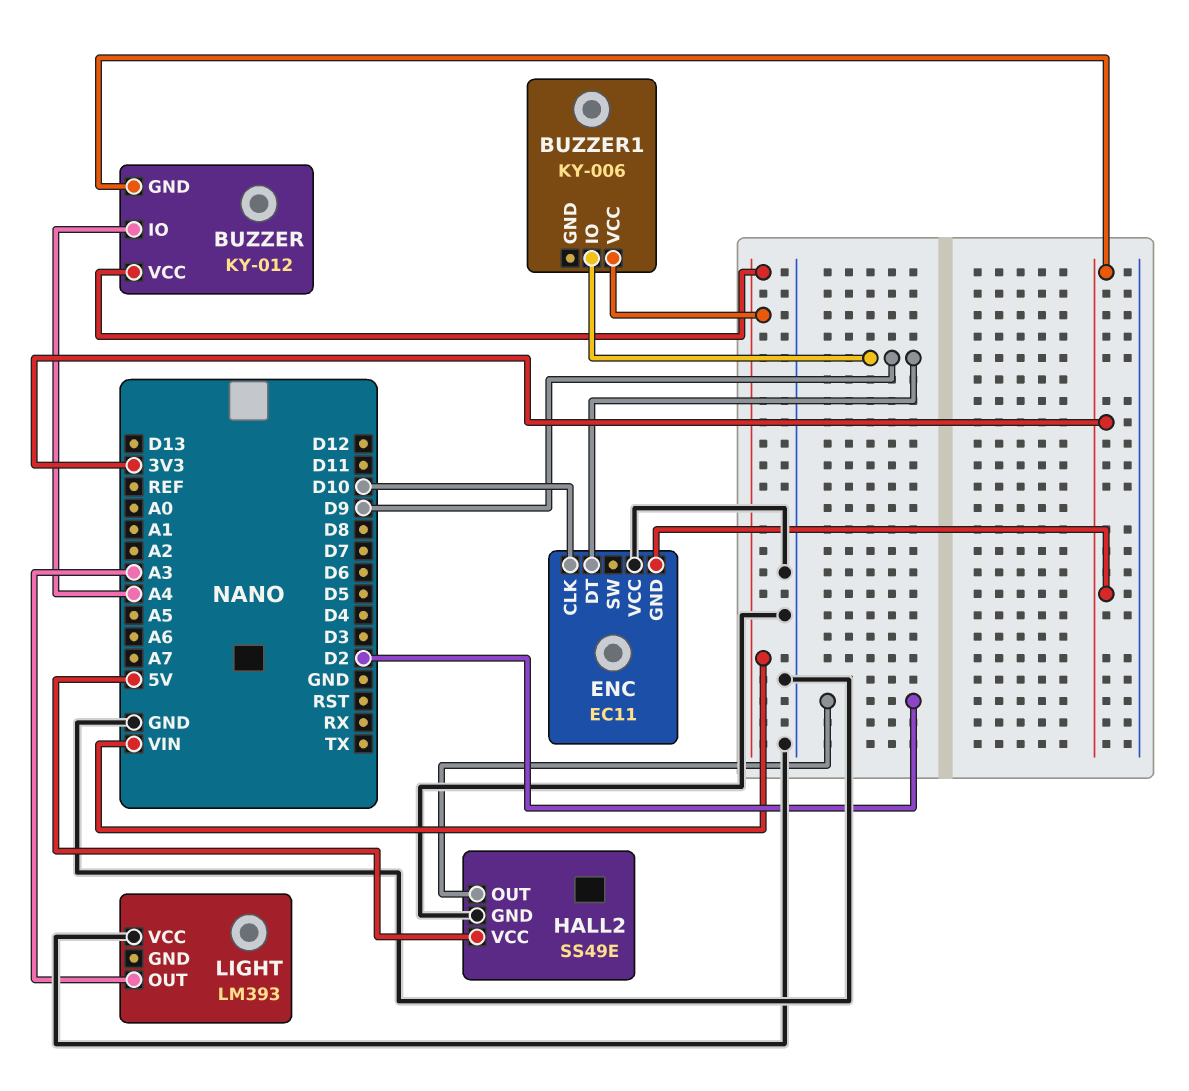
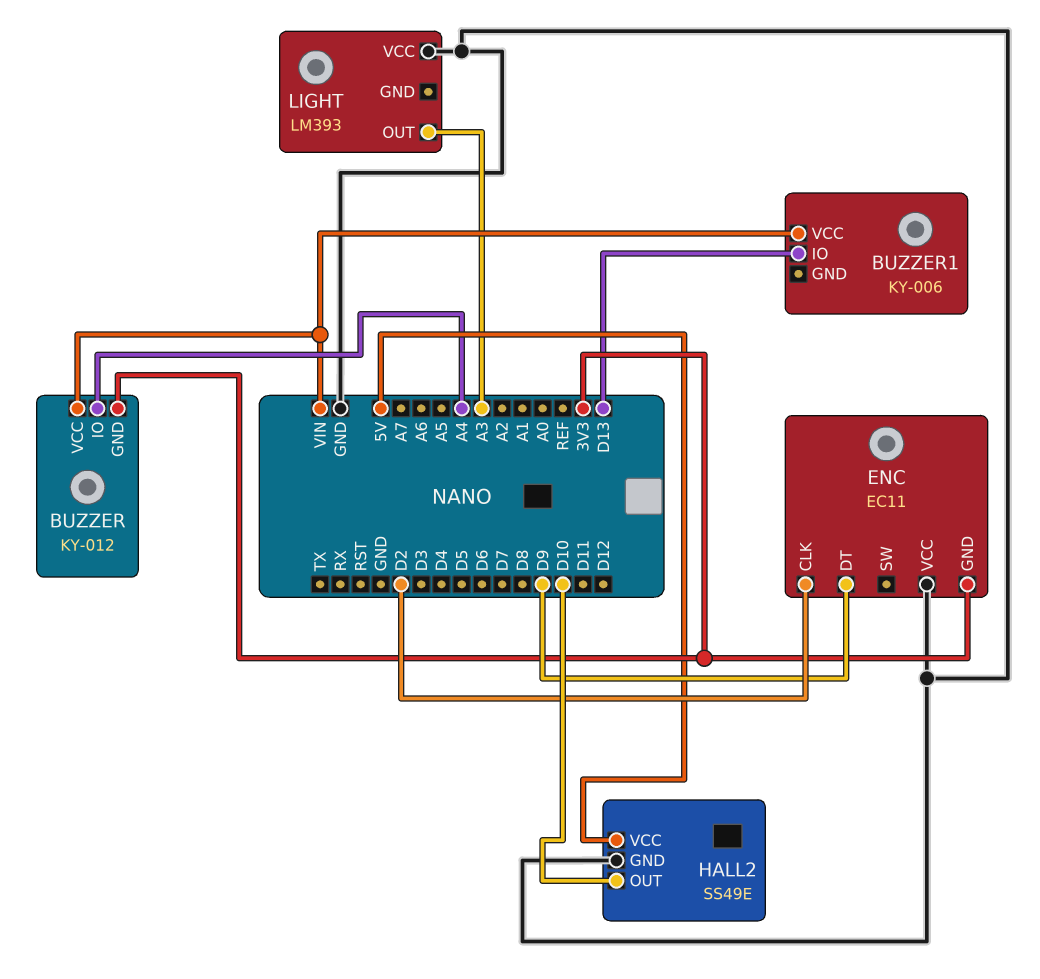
BUZZER1 pin IO: D9 -> D13
ENC pin CLK: D10 -> D2
HALL2 pin OUT: D2 -> D10

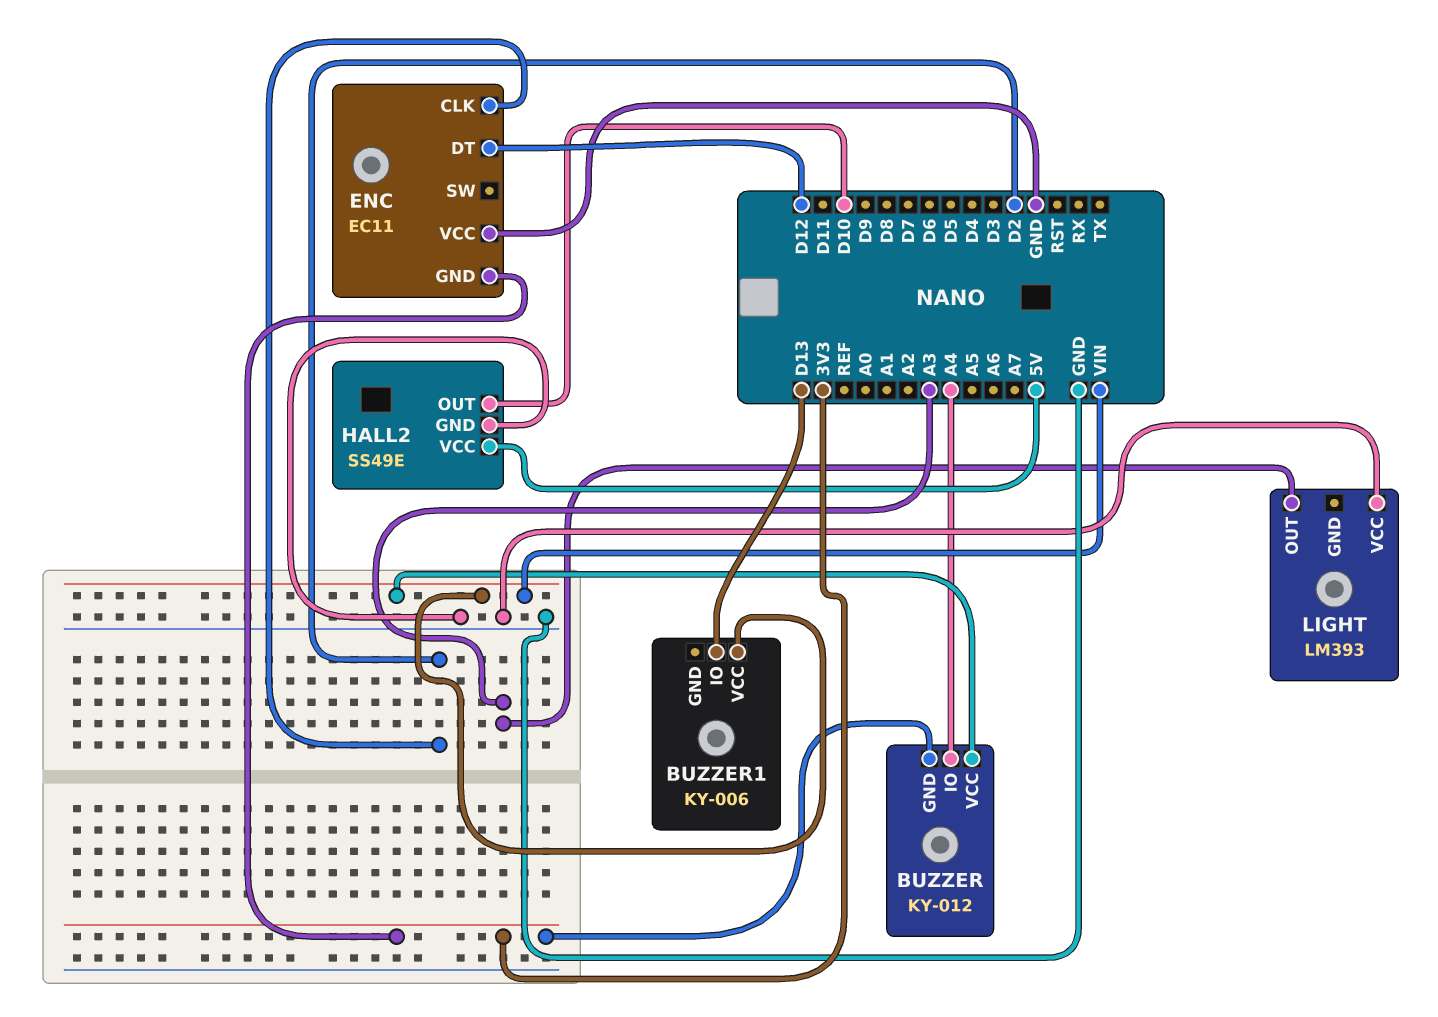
ENC pin DT: D9 -> D12

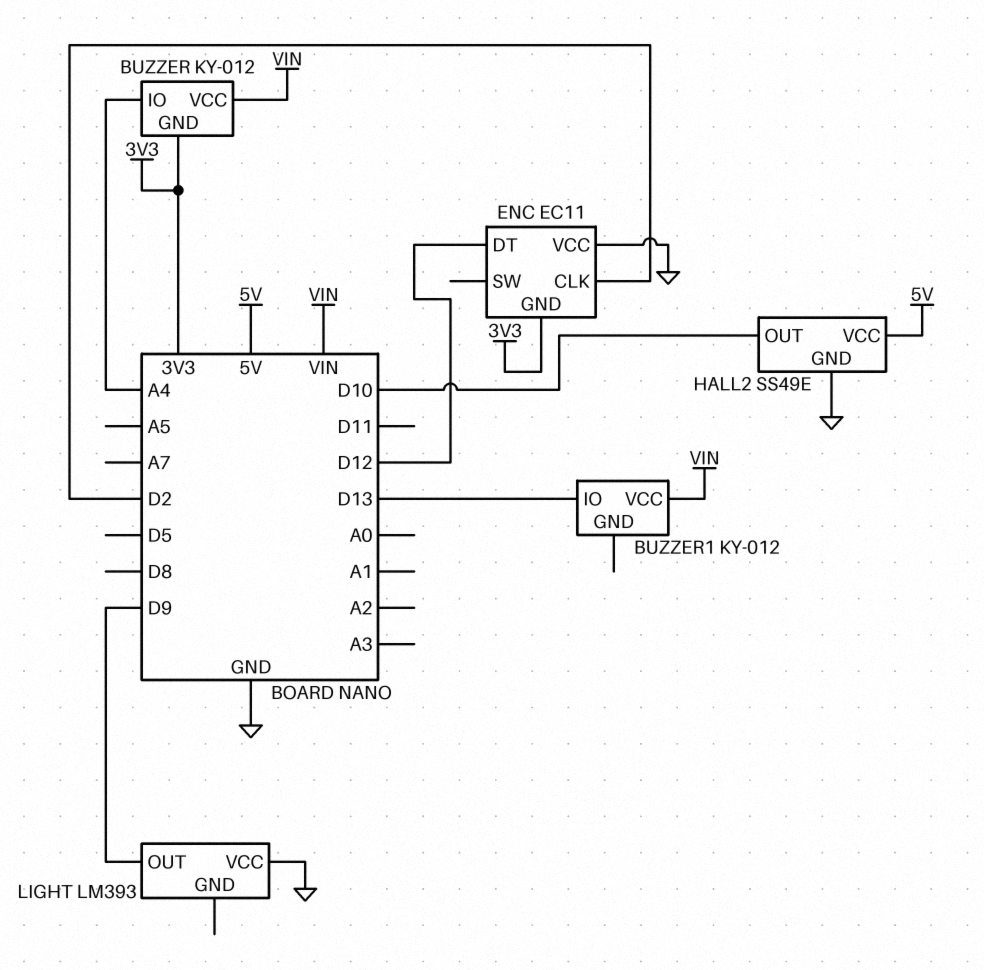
BUZZER1: KY-006 -> KY-012
LIGHT pin OUT: A3 -> D9

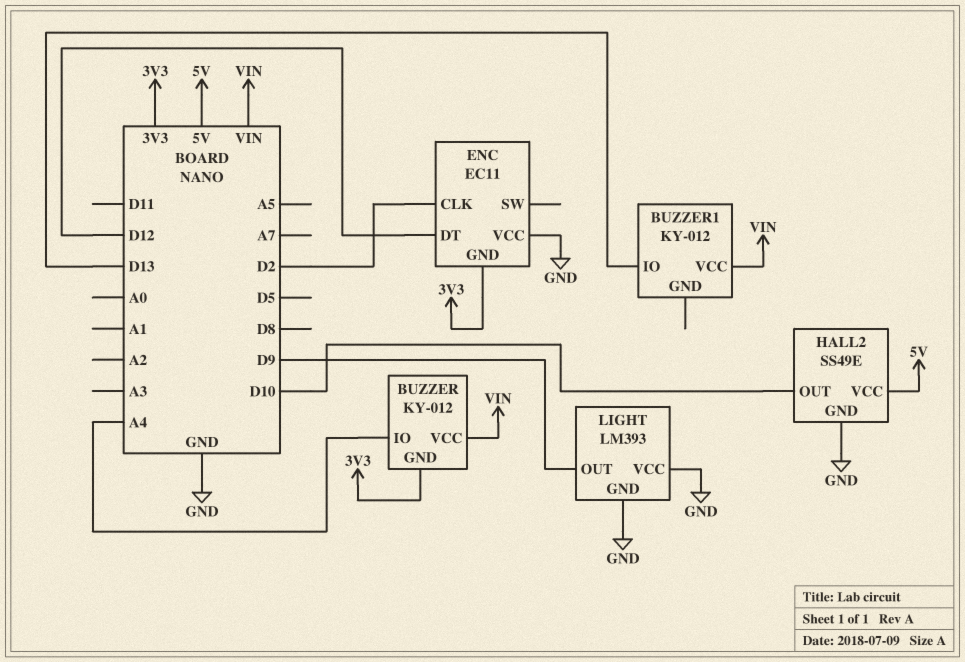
LIGHT pin GND: none -> GND

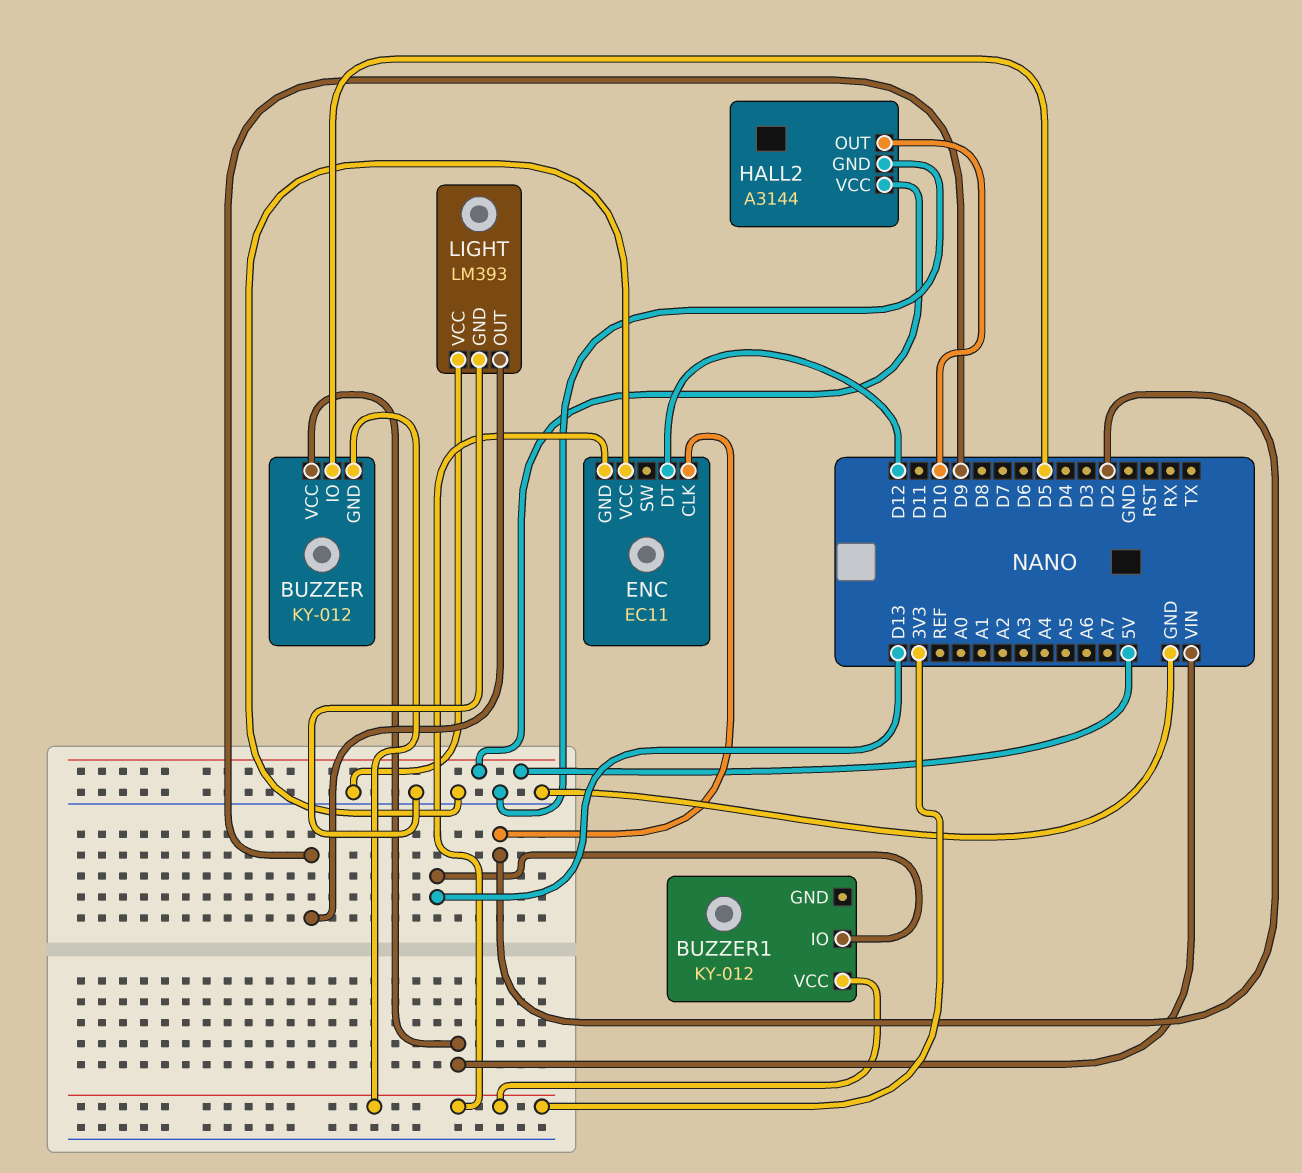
BUZZER pin IO: A4 -> D5
BUZZER1 pin VCC: VIN -> 3V3
HALL2: SS49E -> A3144

